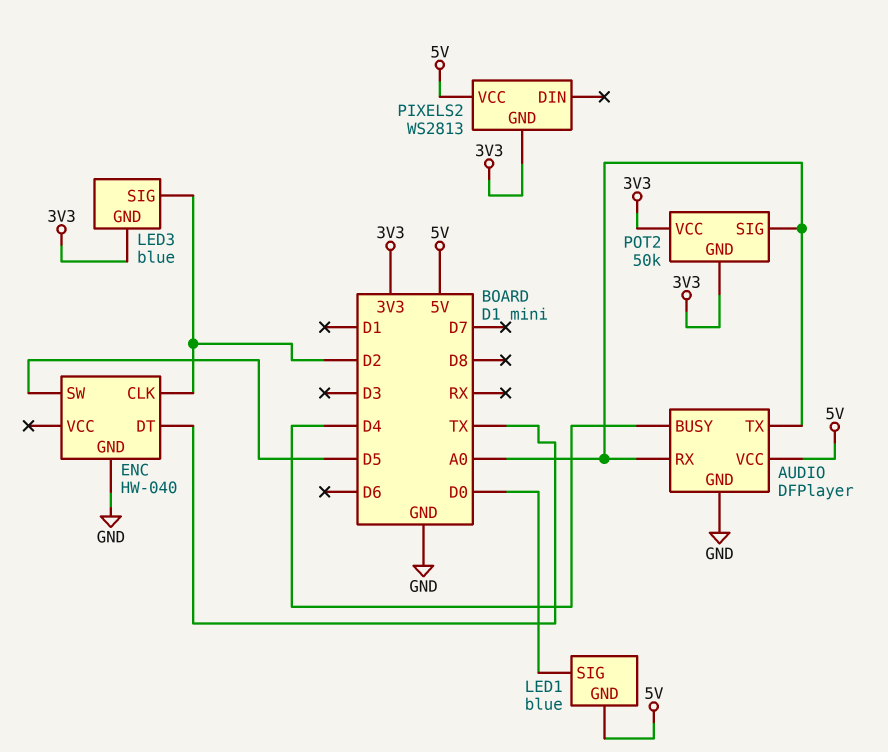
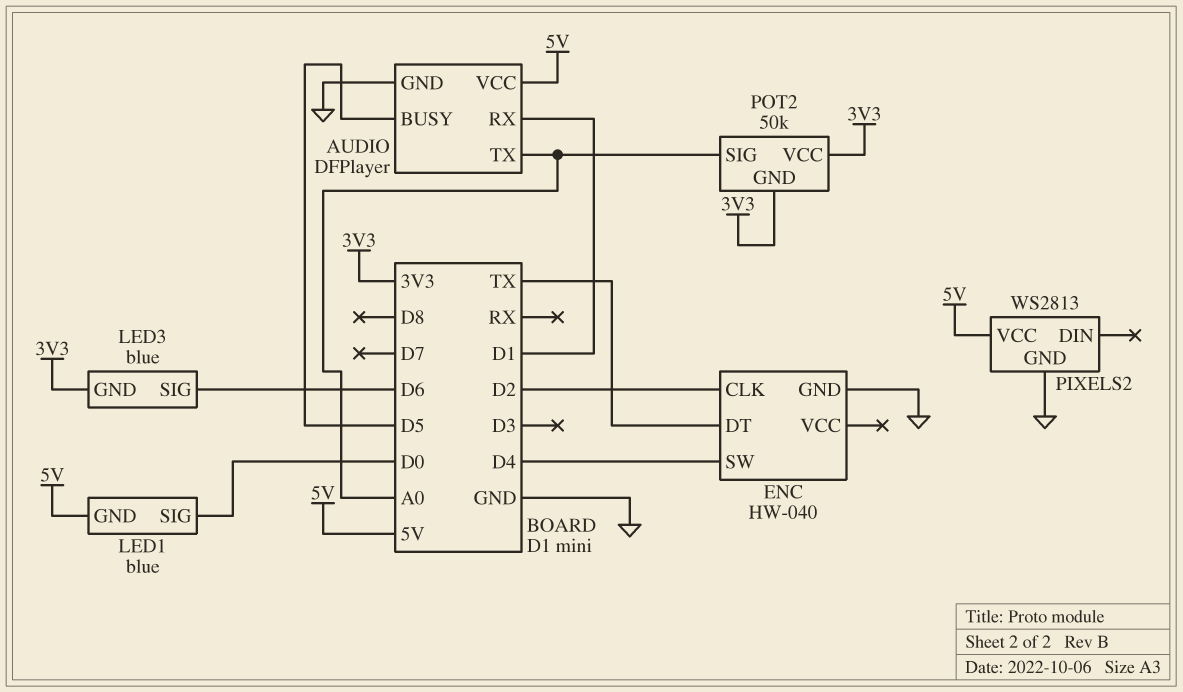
AUDIO pin BUSY: D4 -> D5
AUDIO pin RX: A0 -> D1
ENC pin SW: D5 -> D4
LED3 pin SIG: D2 -> D6
PIXELS2 pin GND: 3V3 -> GND

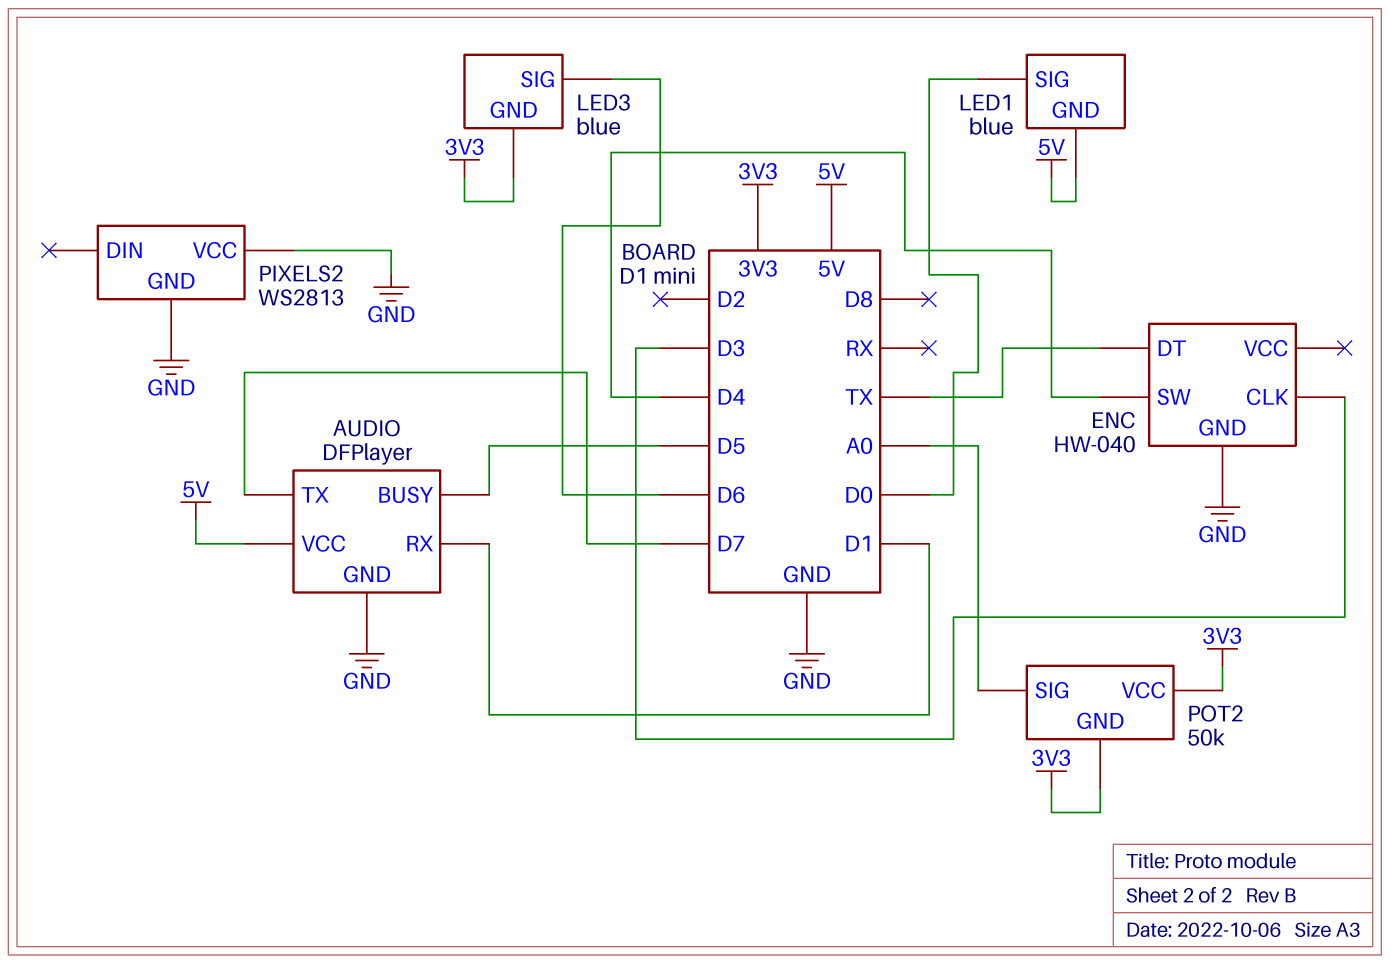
AUDIO pin TX: A0 -> D7
ENC pin CLK: D2 -> D3
PIXELS2 pin VCC: 5V -> GND

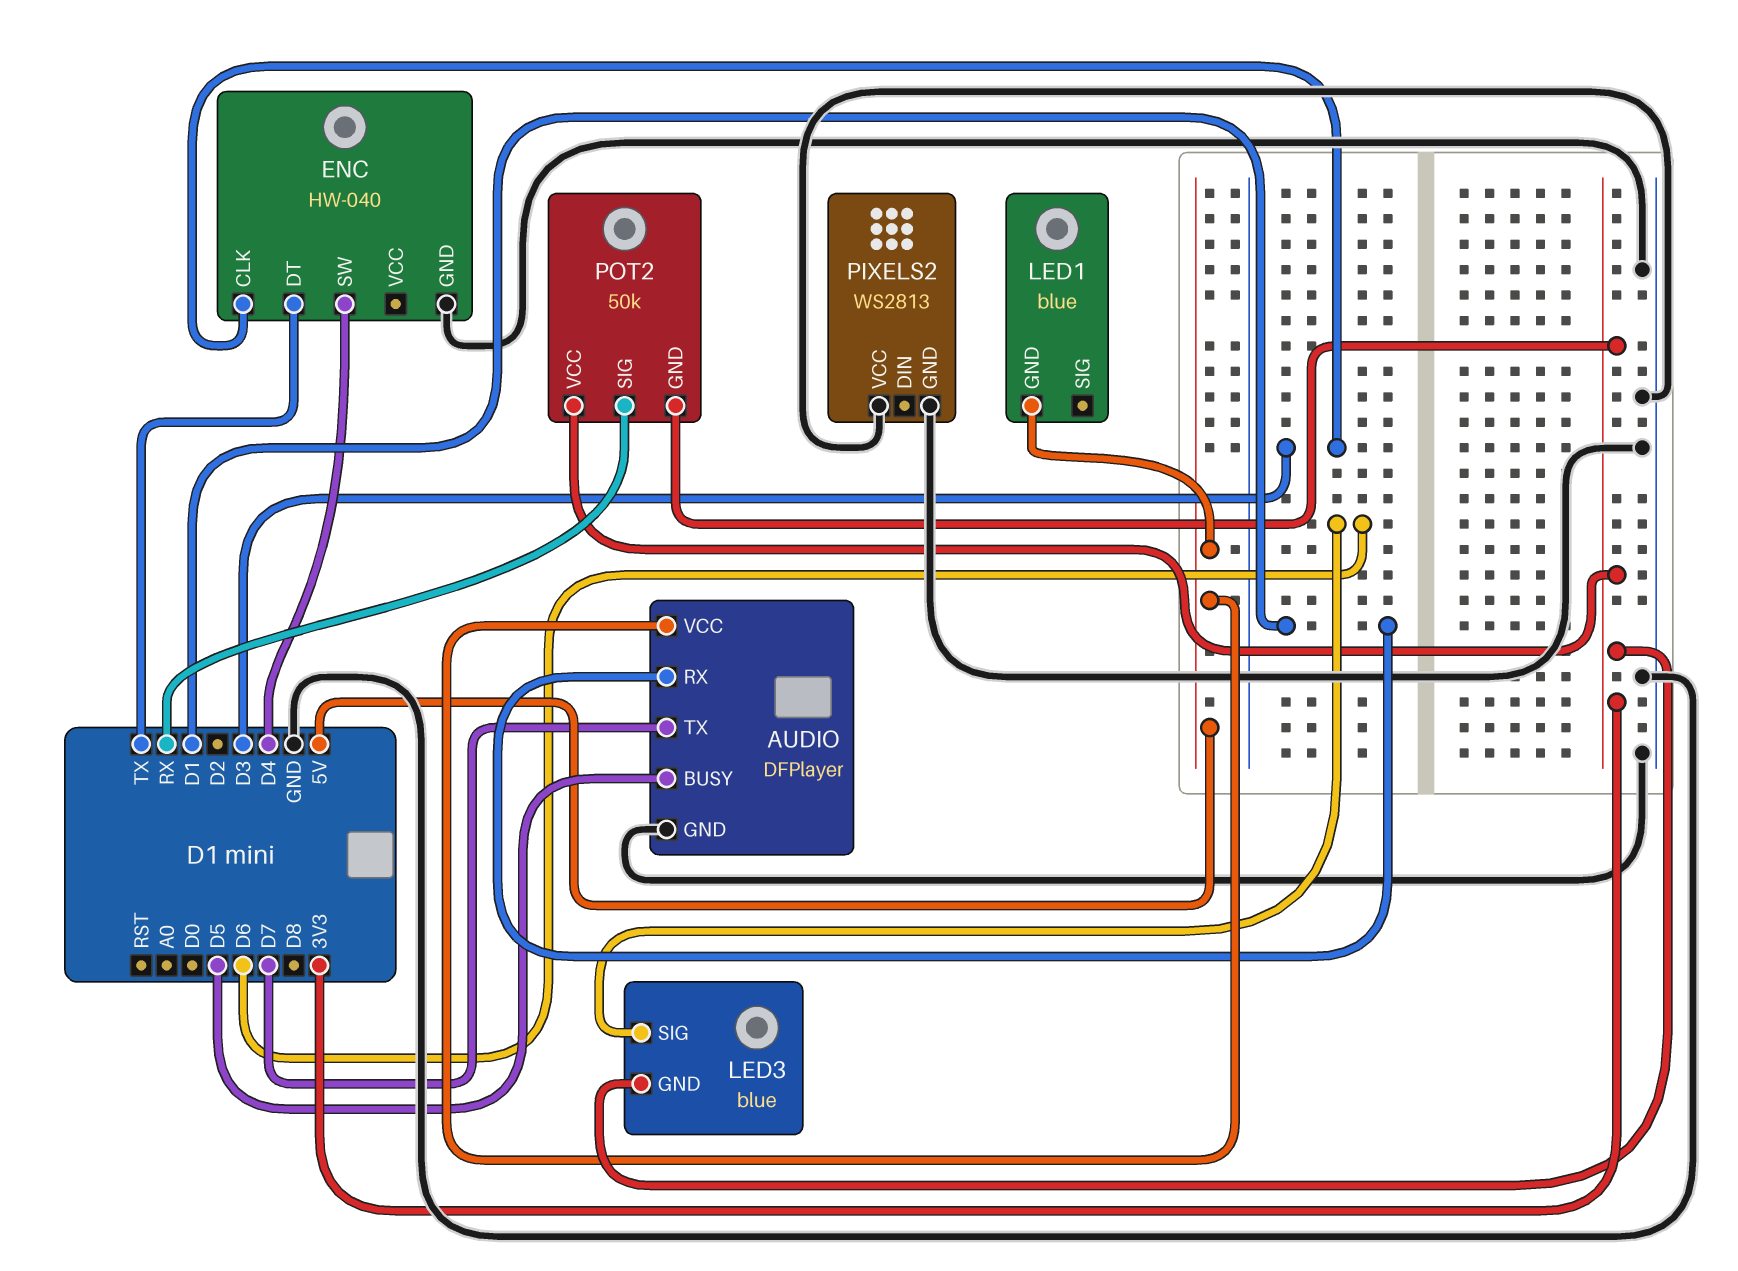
LED1 pin SIG: D0 -> none
POT2 pin SIG: A0 -> RX

